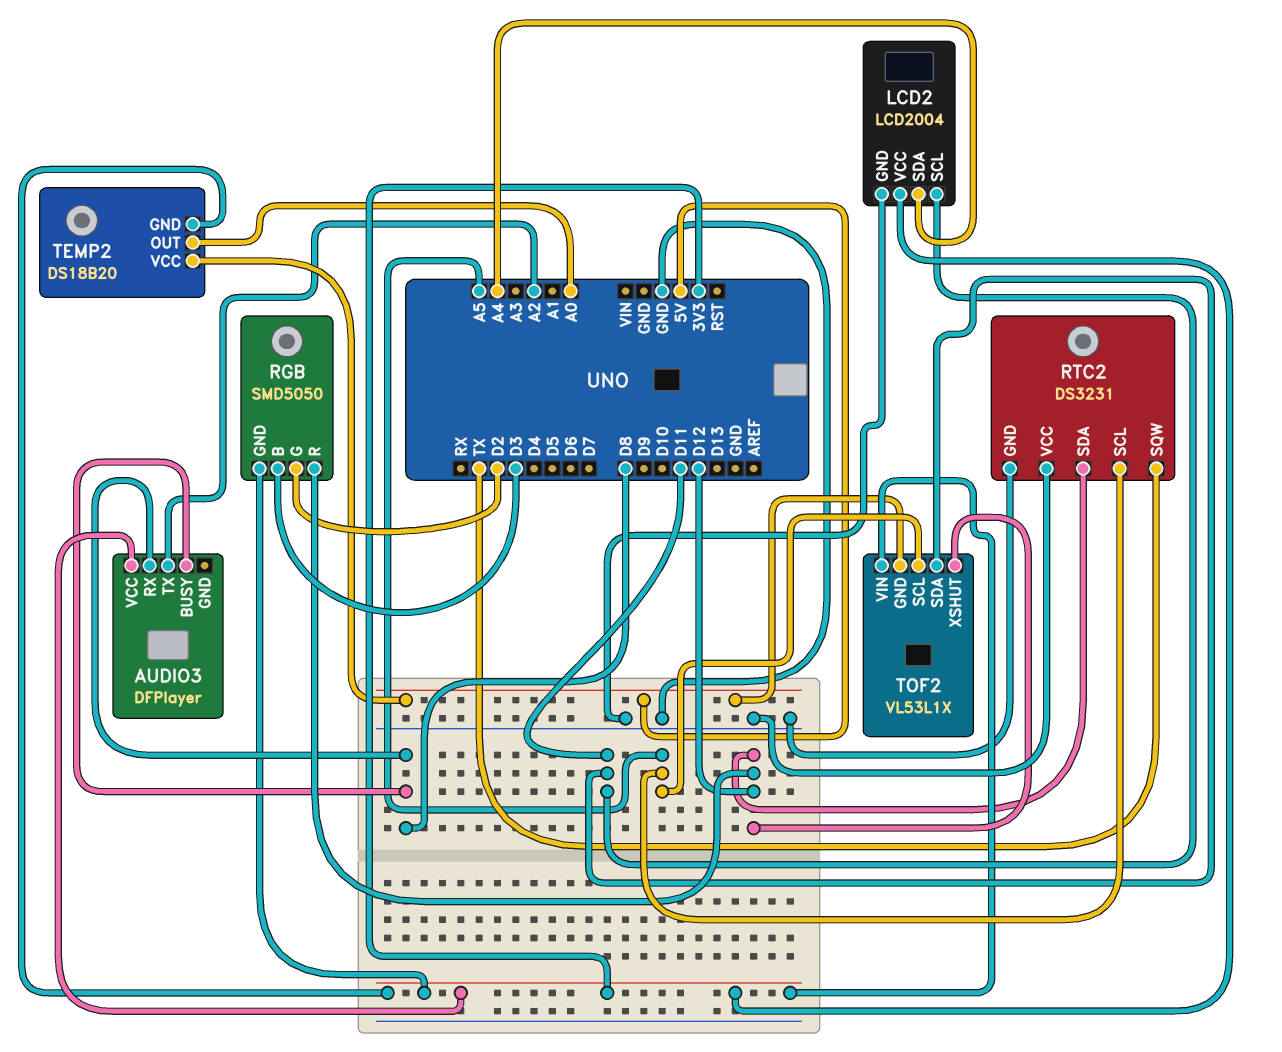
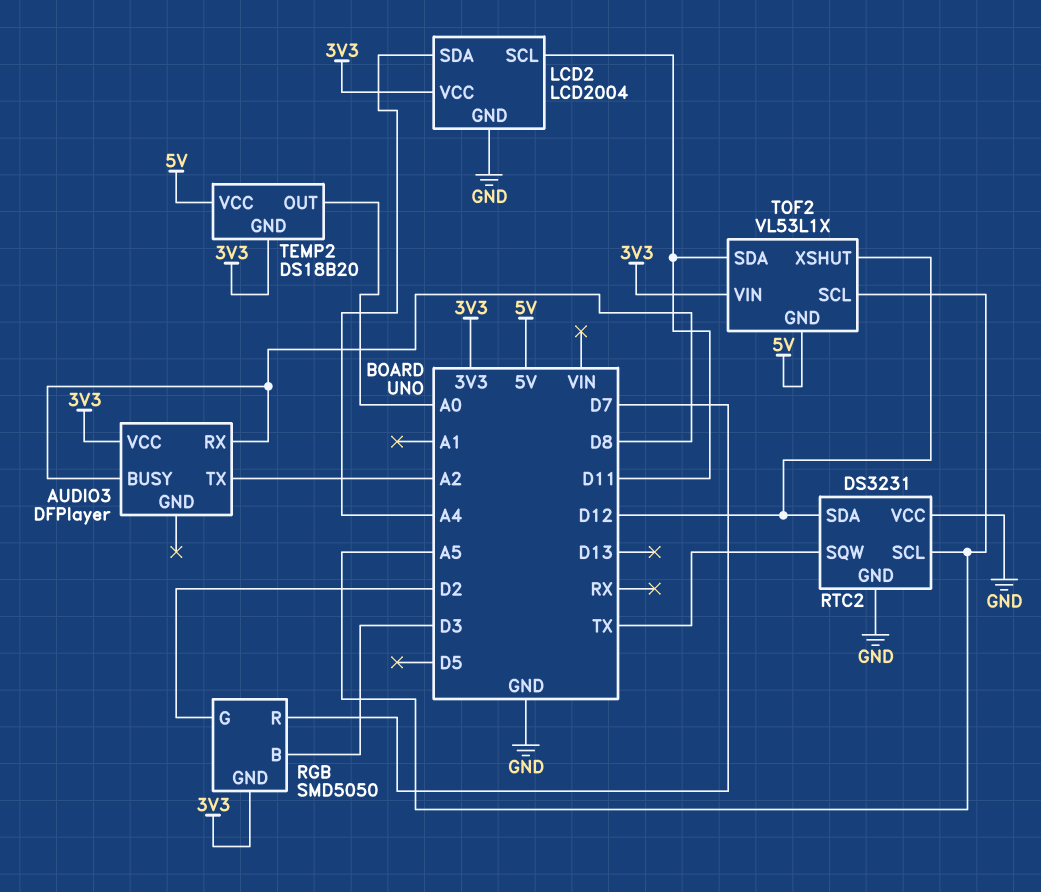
RGB pin R: D12 -> D7

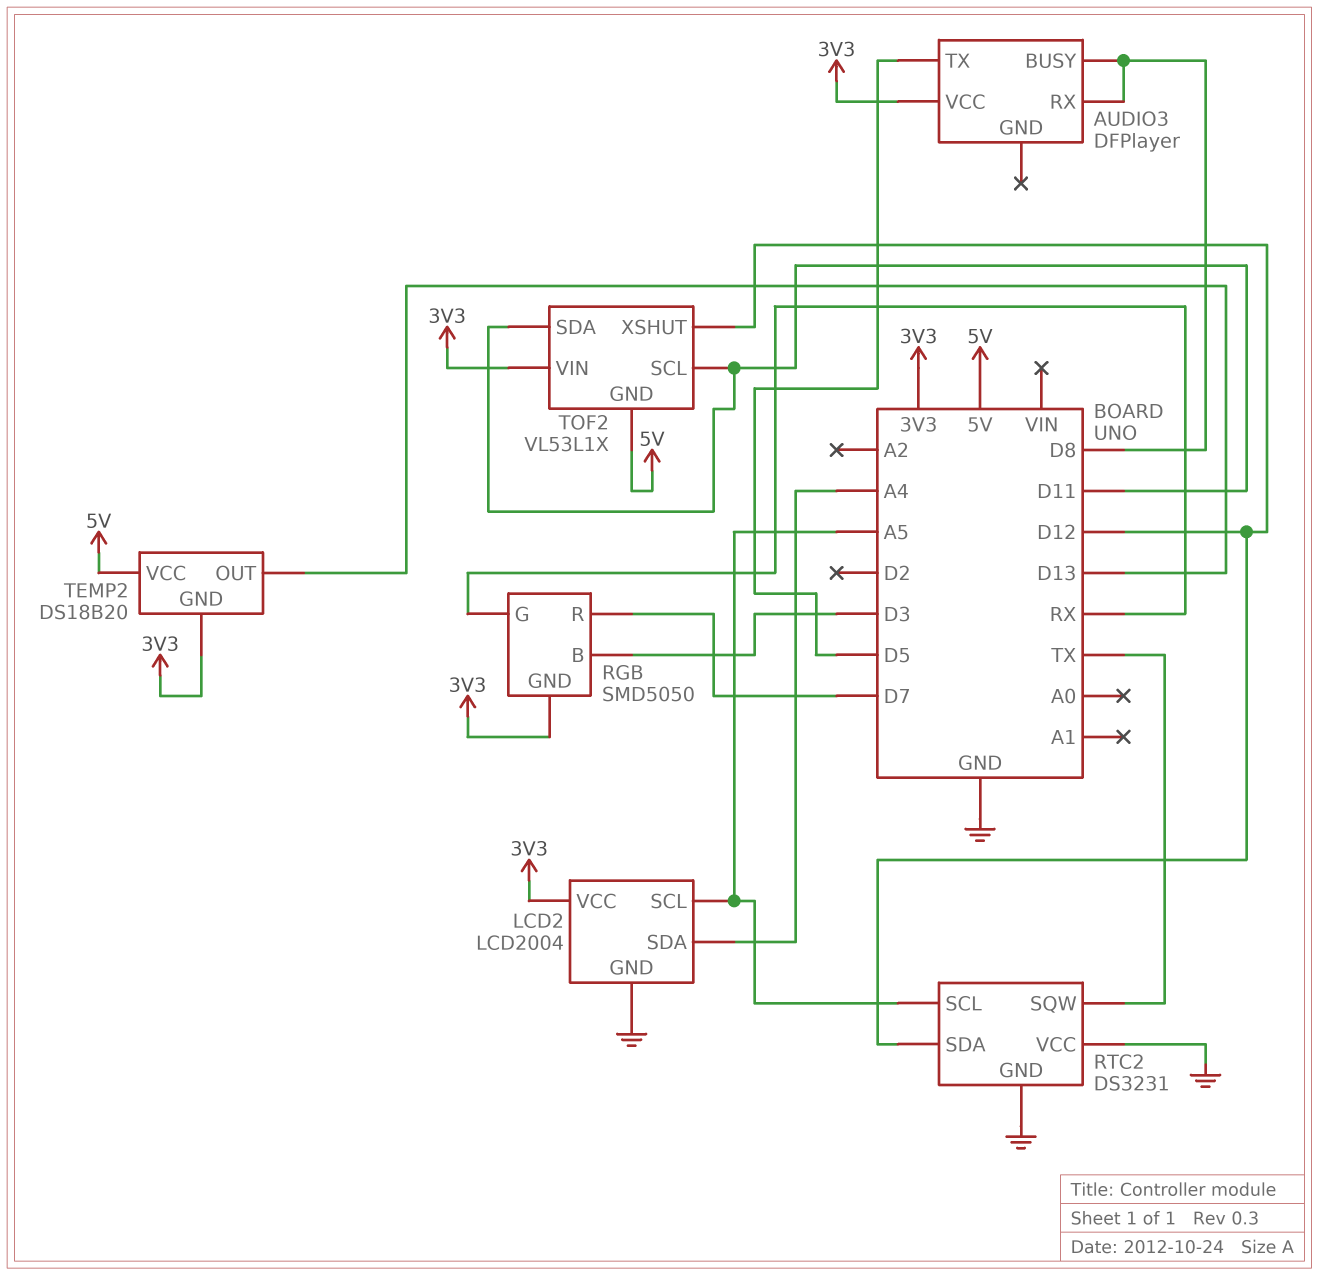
AUDIO3 pin TX: A2 -> D5
LCD2 pin SCL: D11 -> A5
RGB pin G: D2 -> RX
TEMP2 pin OUT: A0 -> D13
TOF2 pin SCL: A5 -> D11

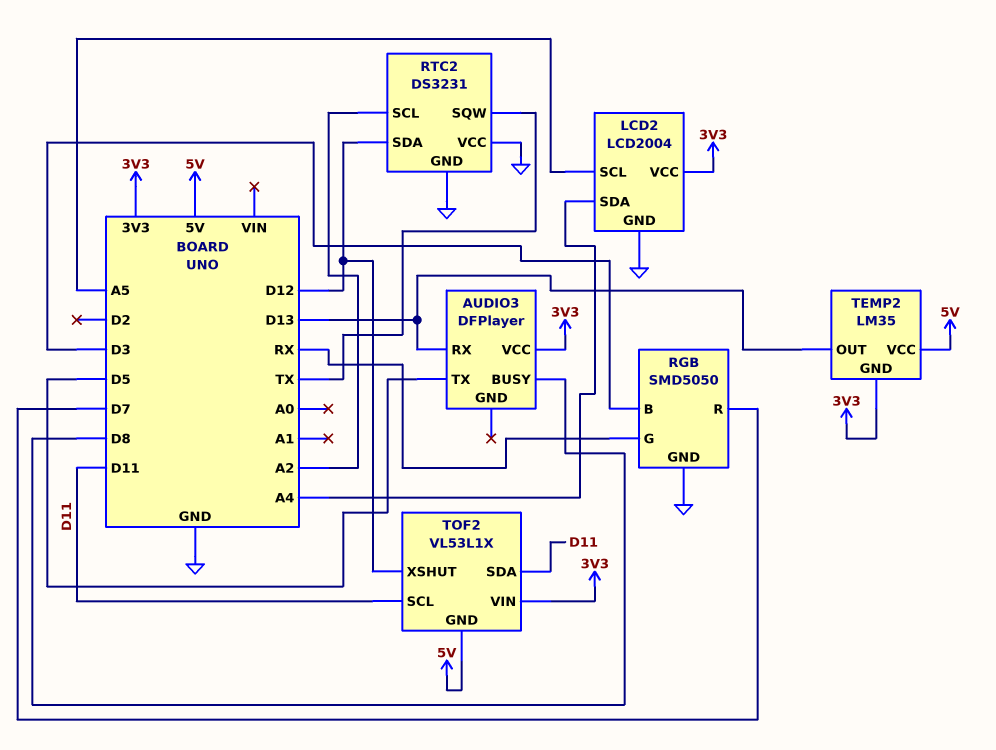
AUDIO3 pin RX: D8 -> D13
RGB pin GND: 3V3 -> GND
RTC2 pin SCL: A5 -> A2
TEMP2: DS18B20 -> LM35

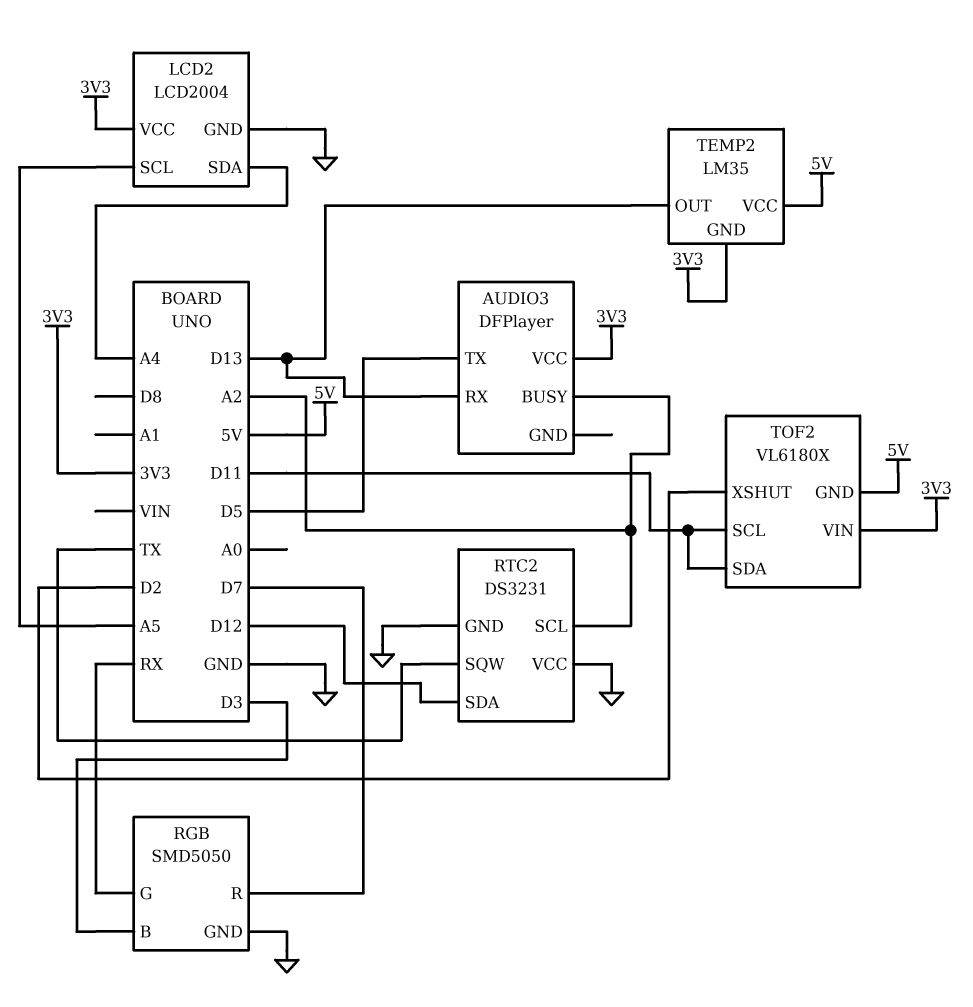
AUDIO3 pin BUSY: D8 -> A2
TOF2: VL53L1X -> VL6180X
TOF2 pin XSHUT: D12 -> D2

